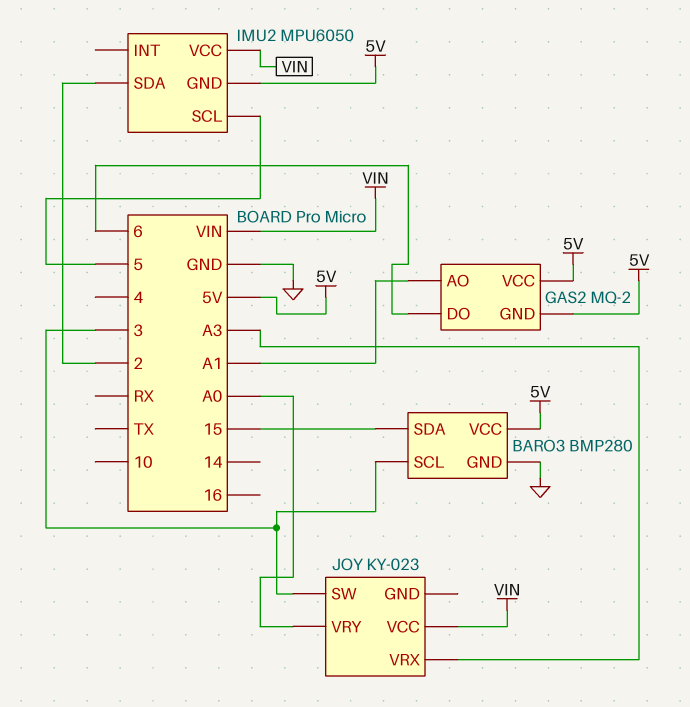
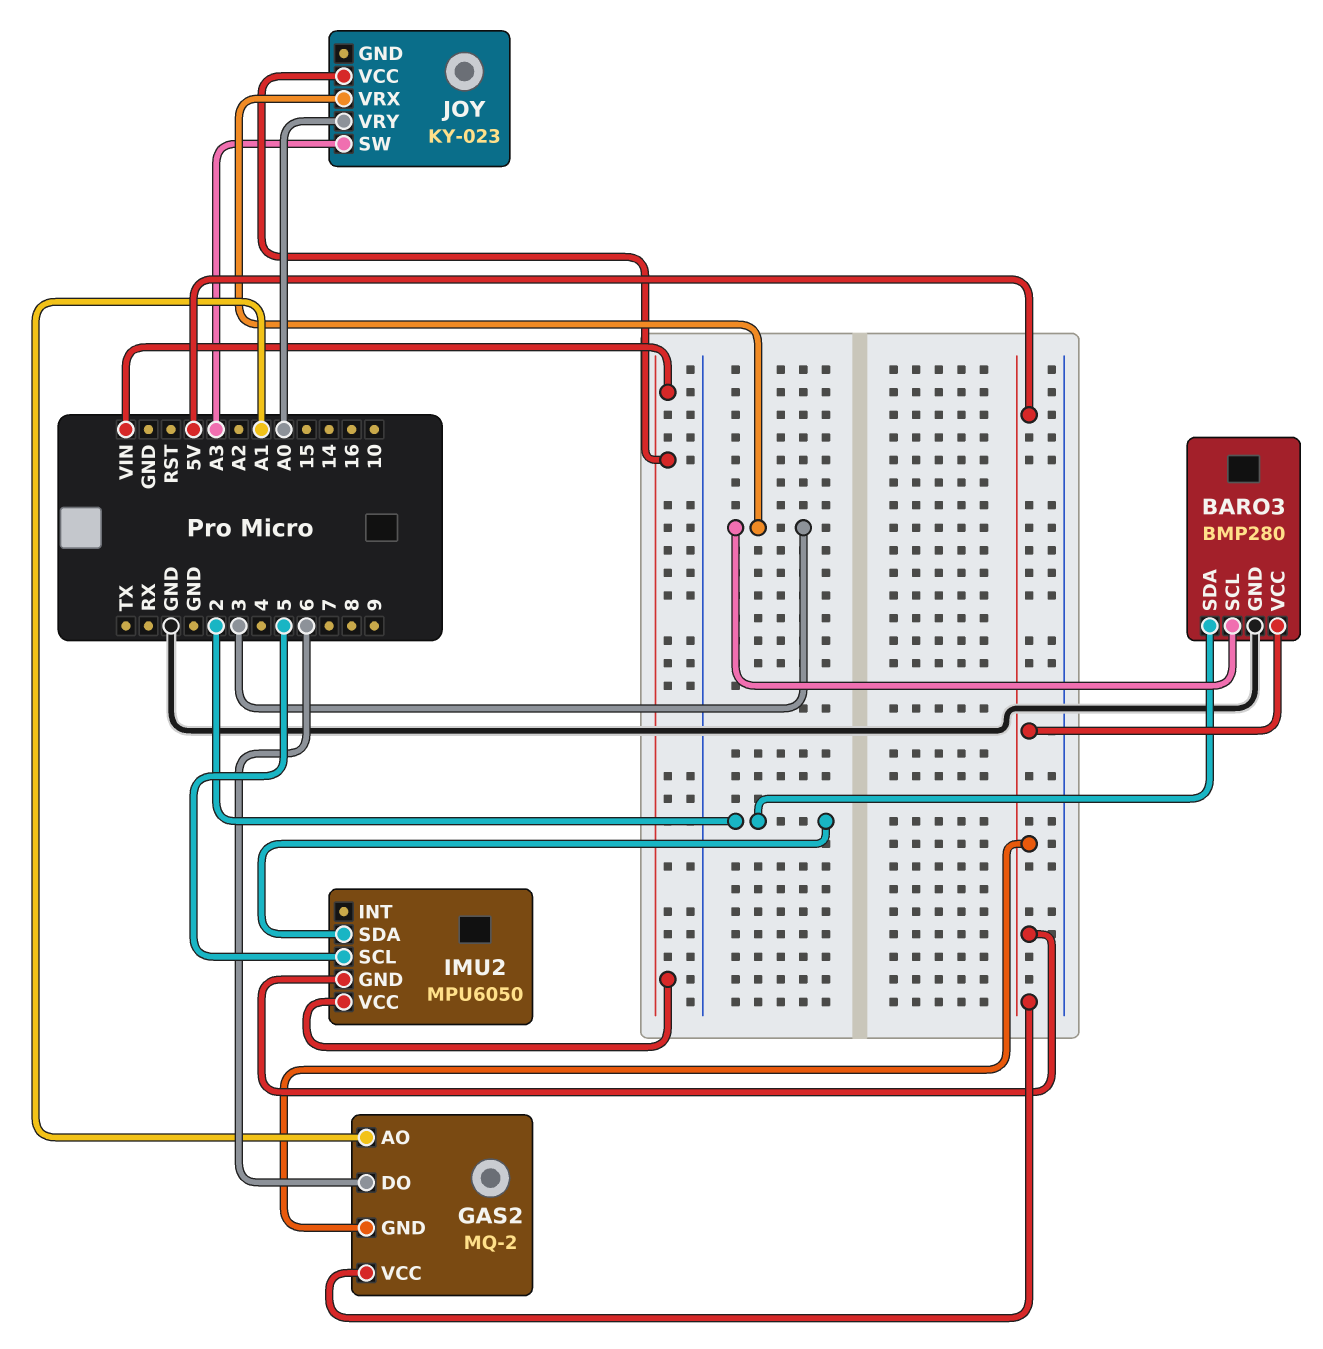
BARO3 pin SDA: 15 -> 2
JOY pin SW: 3 -> A3
JOY pin VRX: A3 -> 3

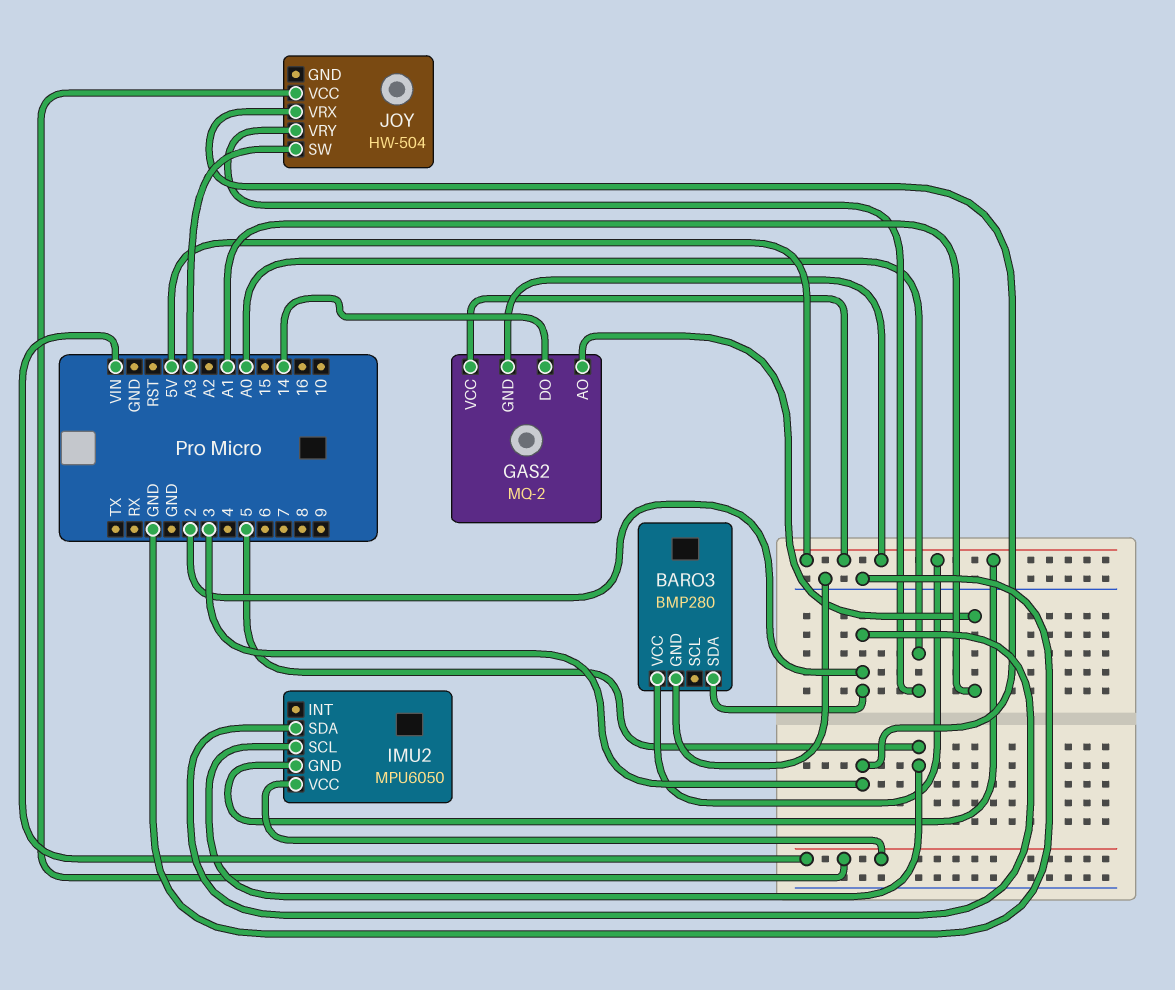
BARO3 pin SCL: 3 -> none
GAS2 pin DO: 6 -> 14
JOY: KY-023 -> HW-504

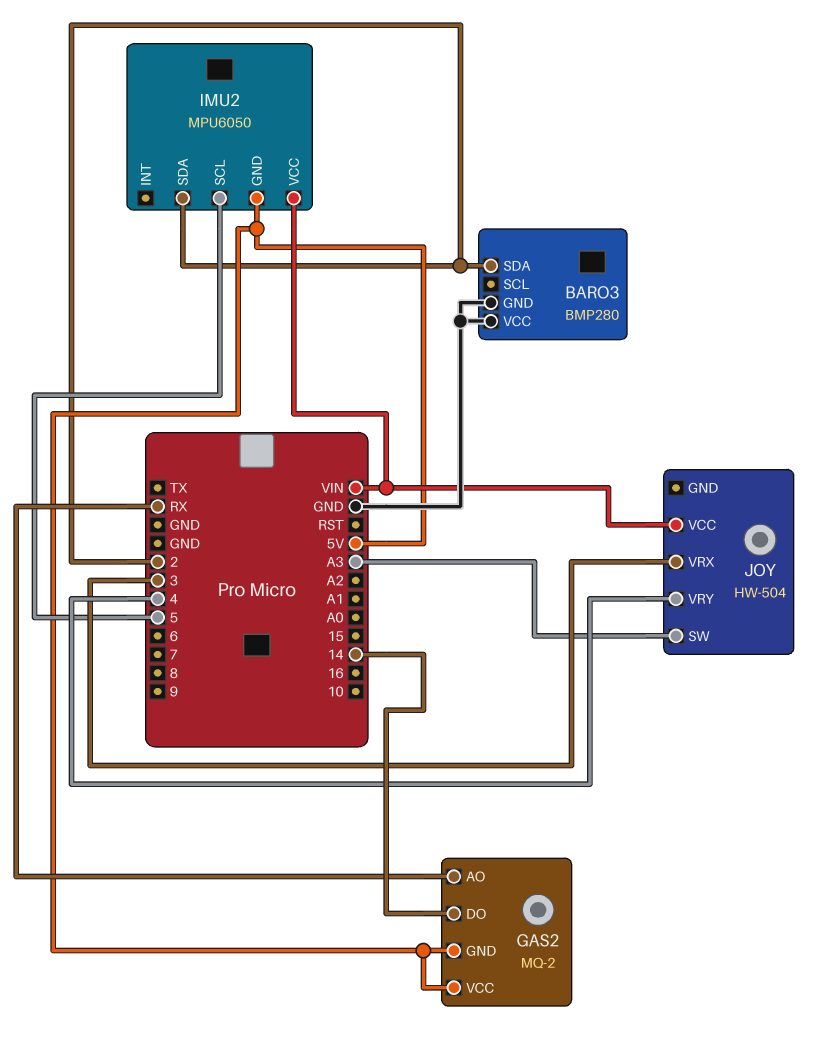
BARO3 pin VCC: 5V -> GND
GAS2 pin AO: A1 -> RX
JOY pin VRY: A0 -> 4

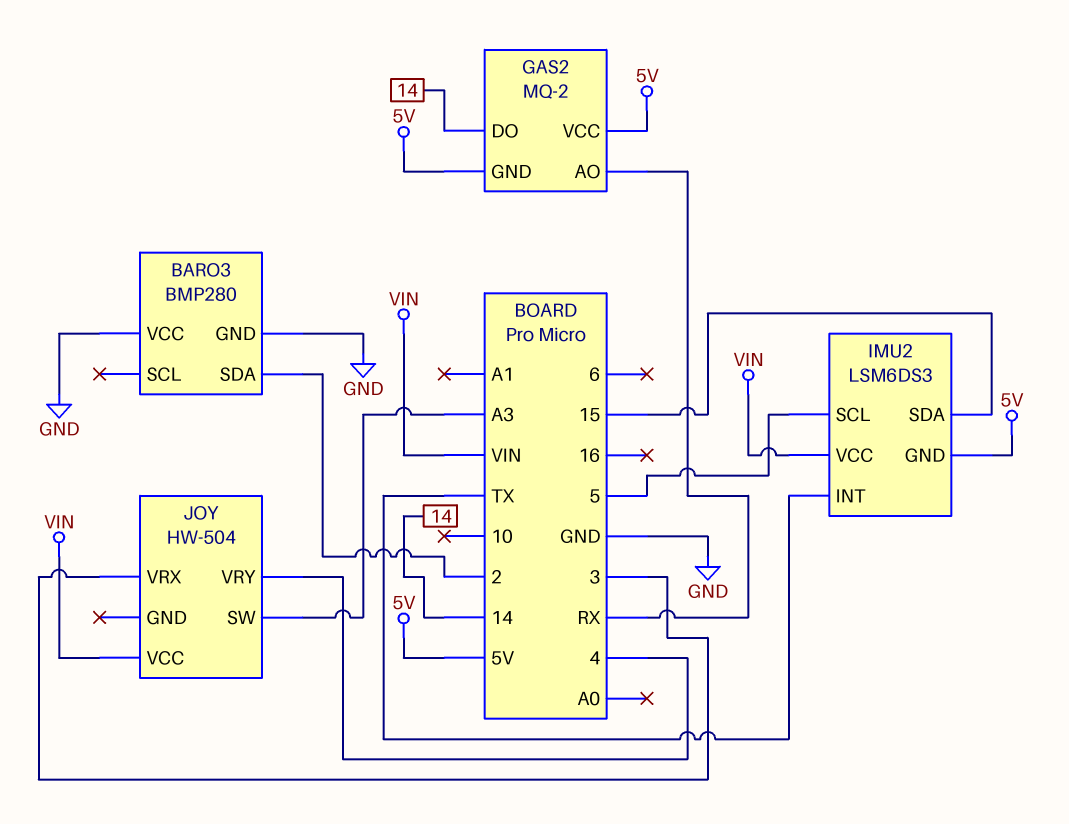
IMU2: MPU6050 -> LSM6DS3
IMU2 pin INT: none -> TX
IMU2 pin SDA: 2 -> 15

